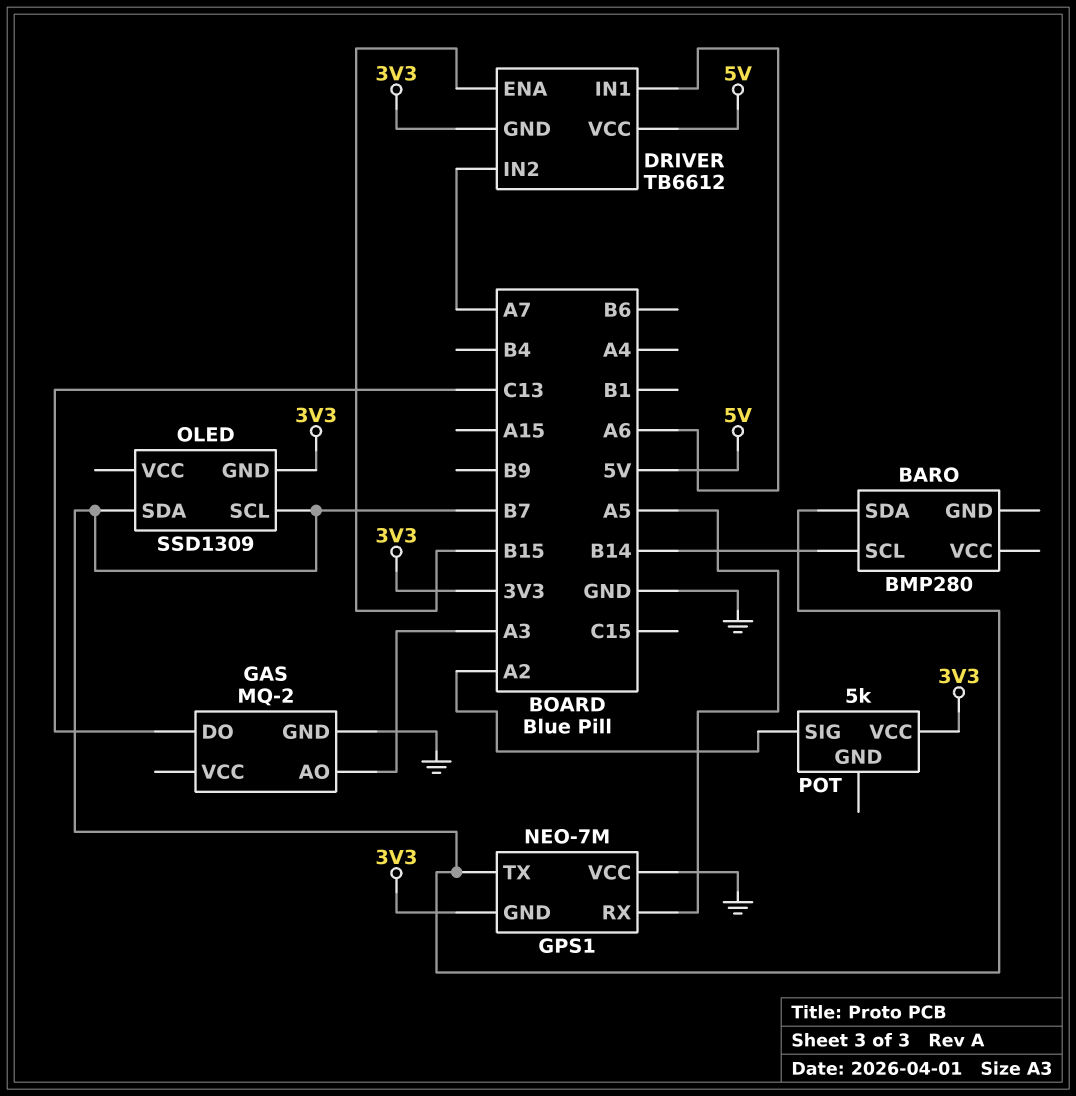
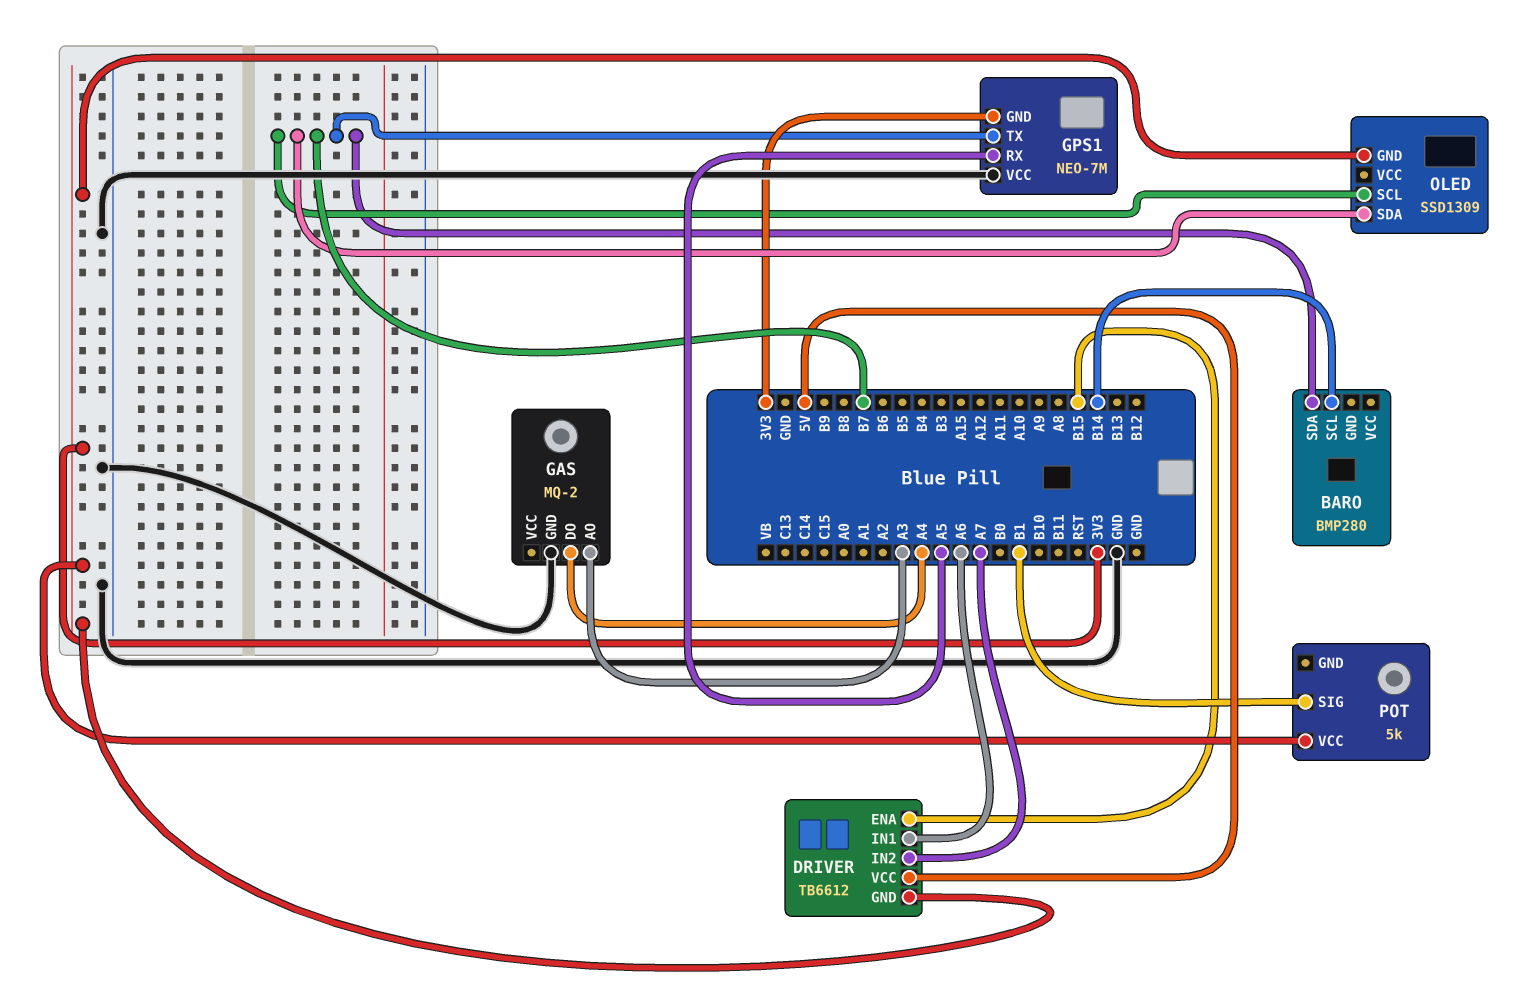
GAS pin DO: C13 -> A4
POT pin SIG: A2 -> B1

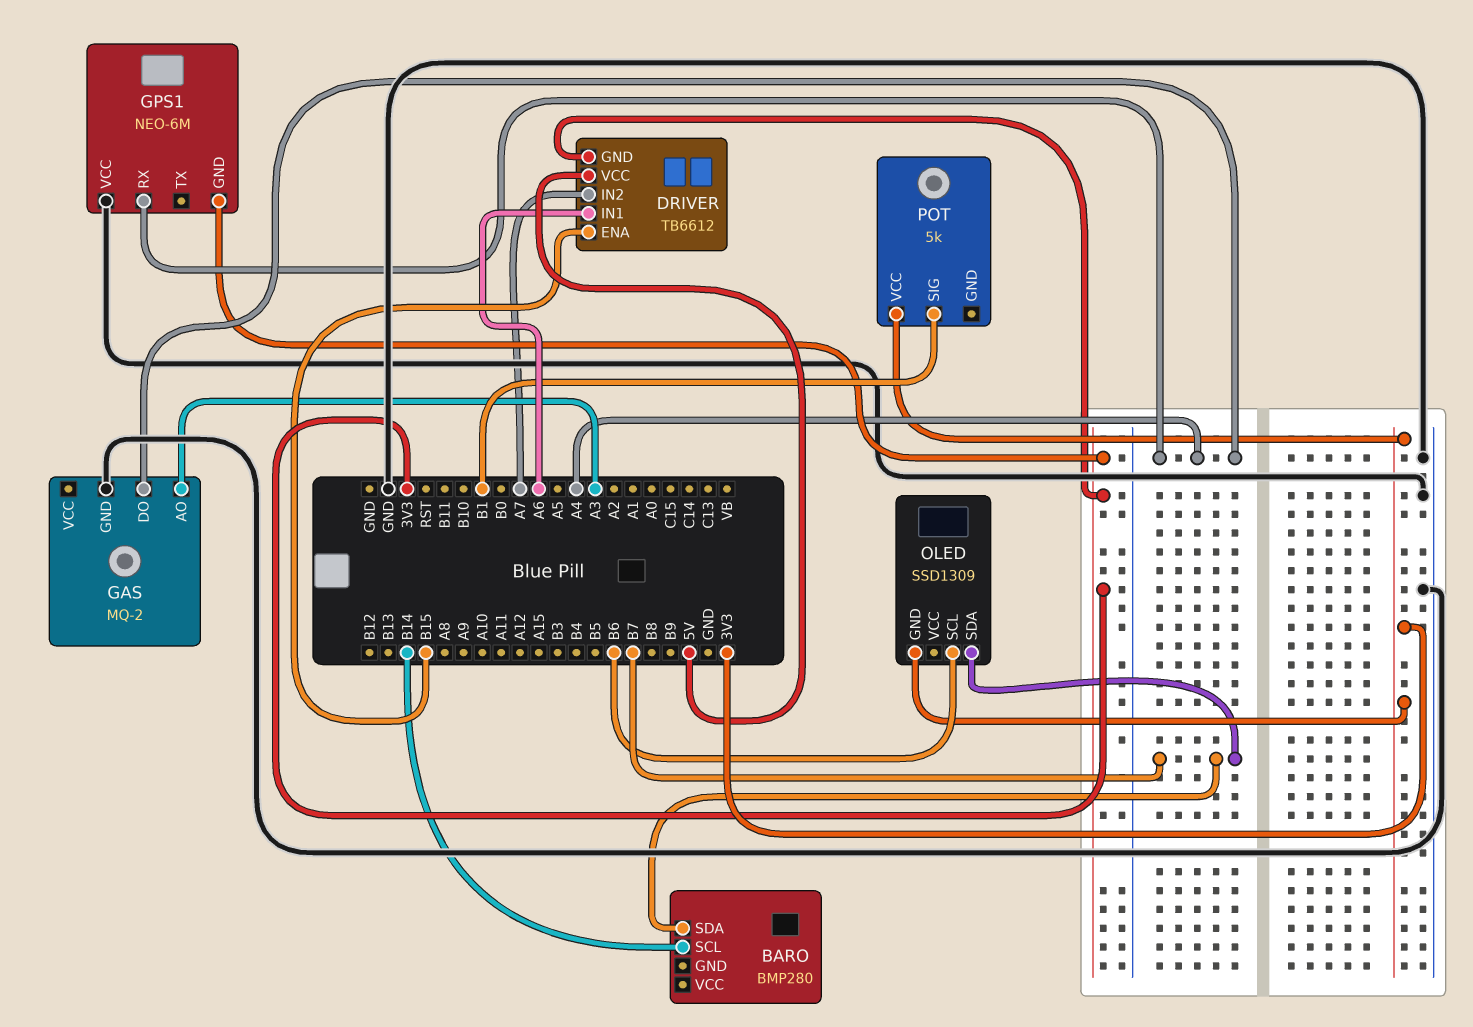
GPS1: NEO-7M -> NEO-6M
GPS1 pin RX: A5 -> A4
GPS1 pin TX: B7 -> none
OLED pin SCL: B7 -> B6

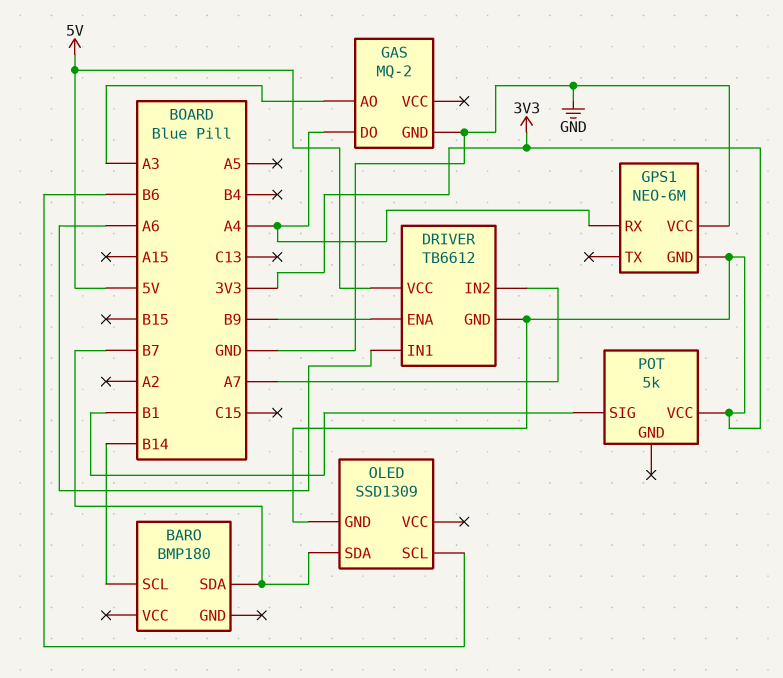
BARO: BMP280 -> BMP180
DRIVER pin ENA: B15 -> B9

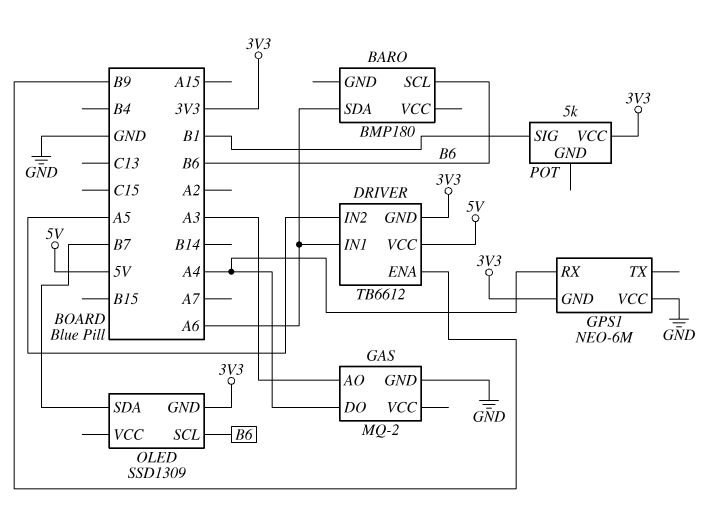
BARO pin SCL: B14 -> B6
BARO pin SDA: B7 -> A6
DRIVER pin IN2: A7 -> A5

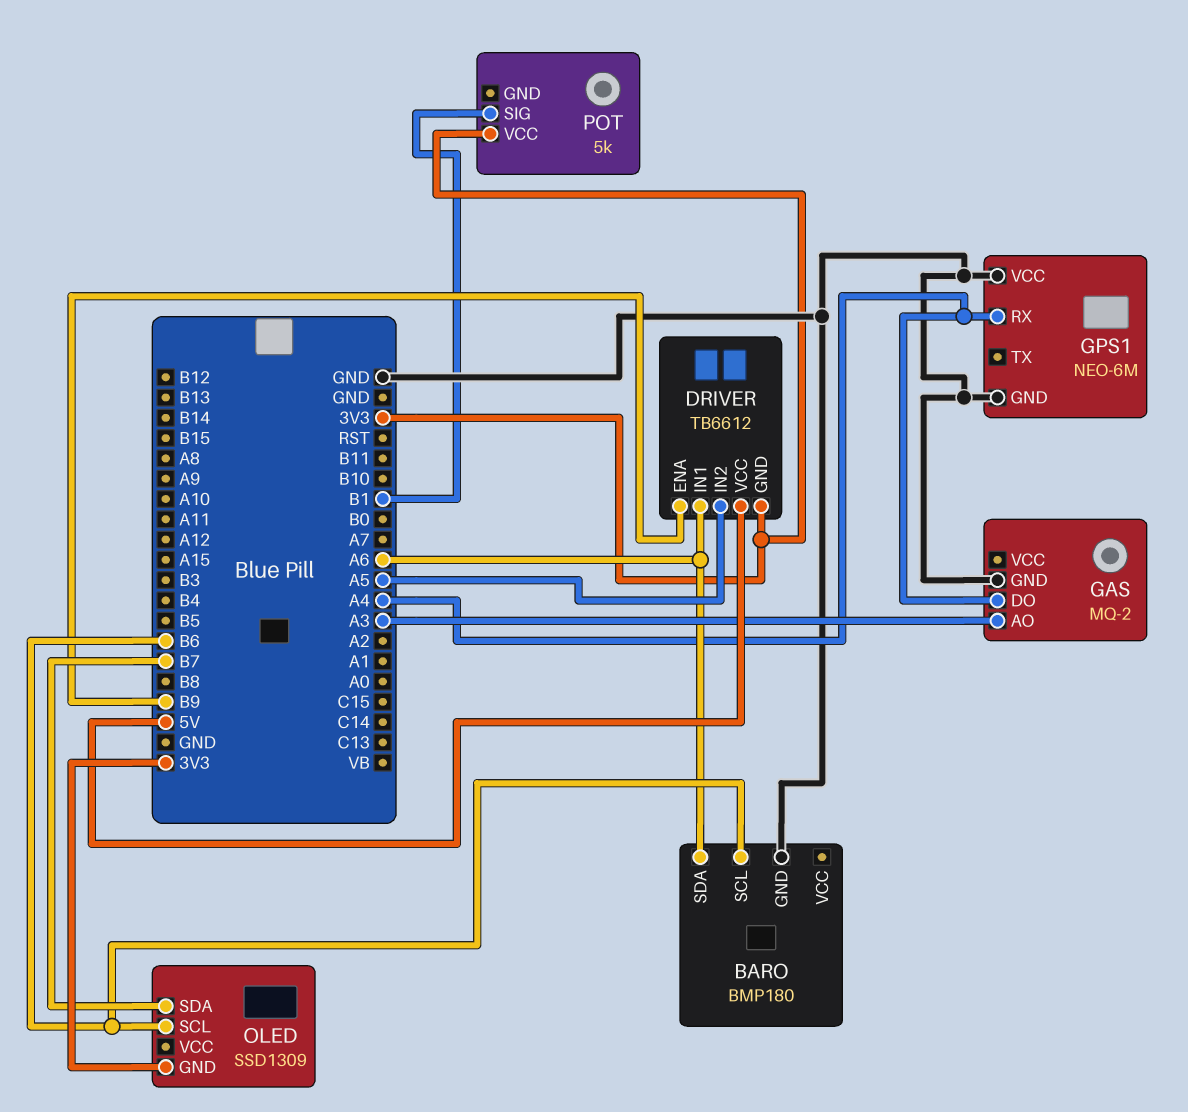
BARO pin GND: none -> GND
GPS1 pin GND: 3V3 -> GND

